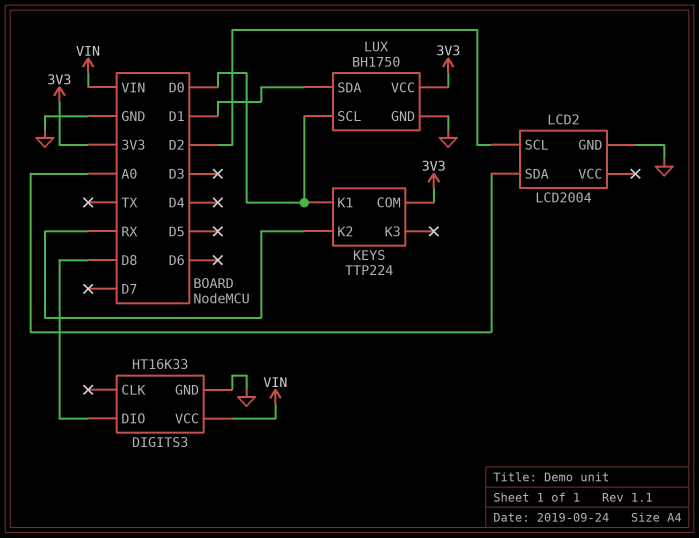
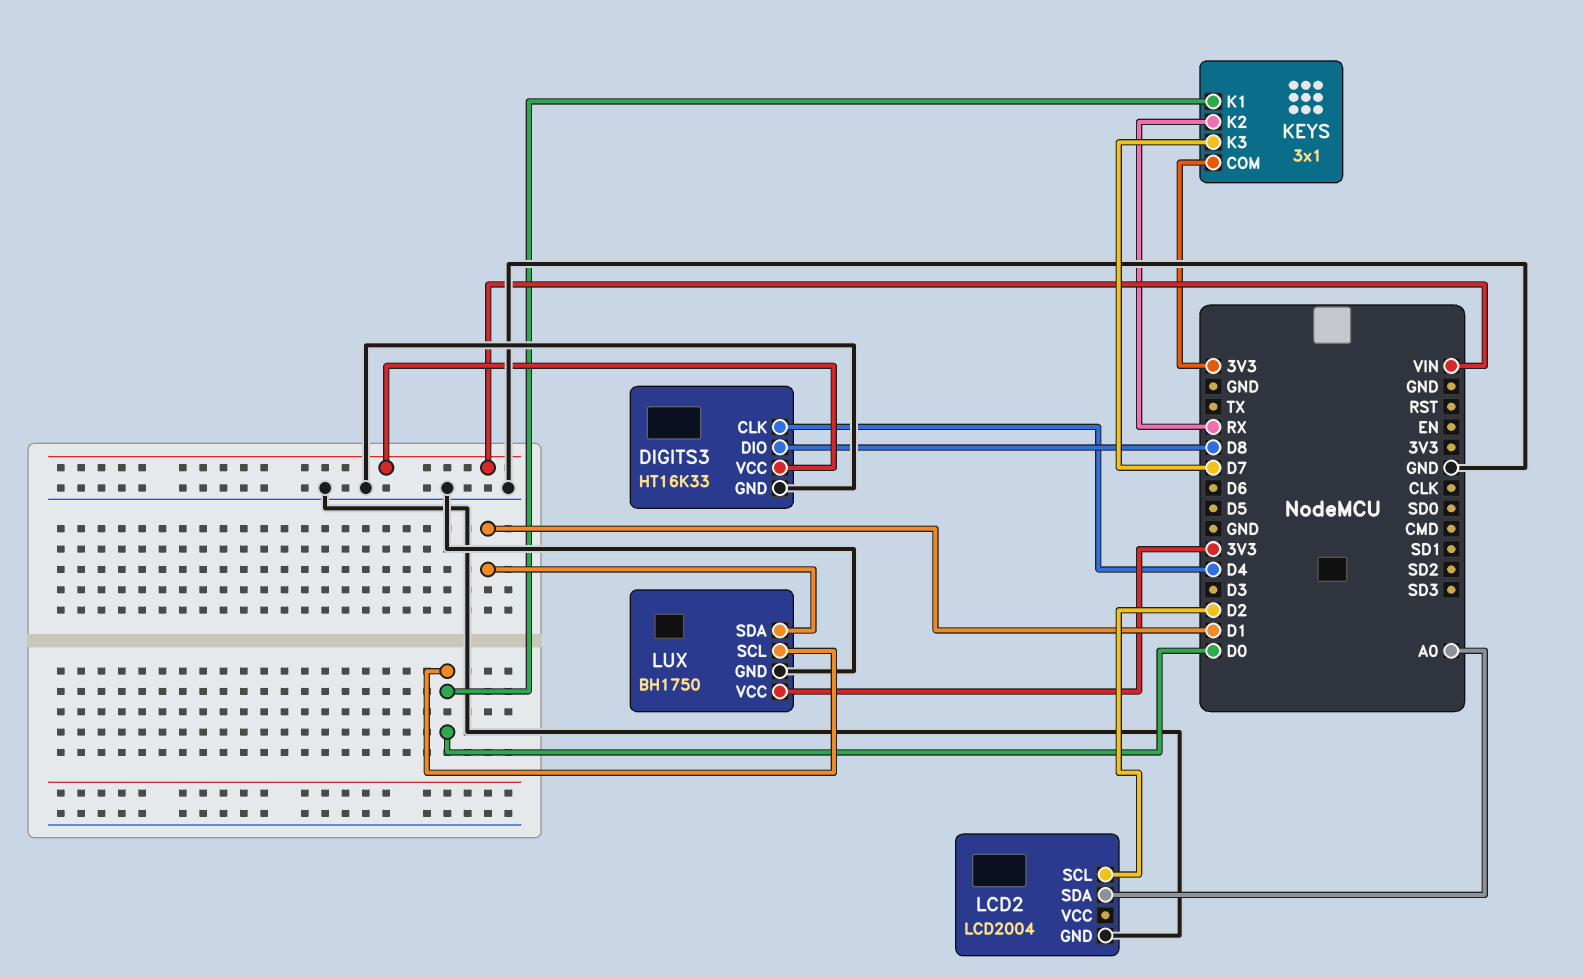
DIGITS3 pin CLK: none -> D4
KEYS: TTP224 -> 3x1
KEYS pin K3: none -> D7

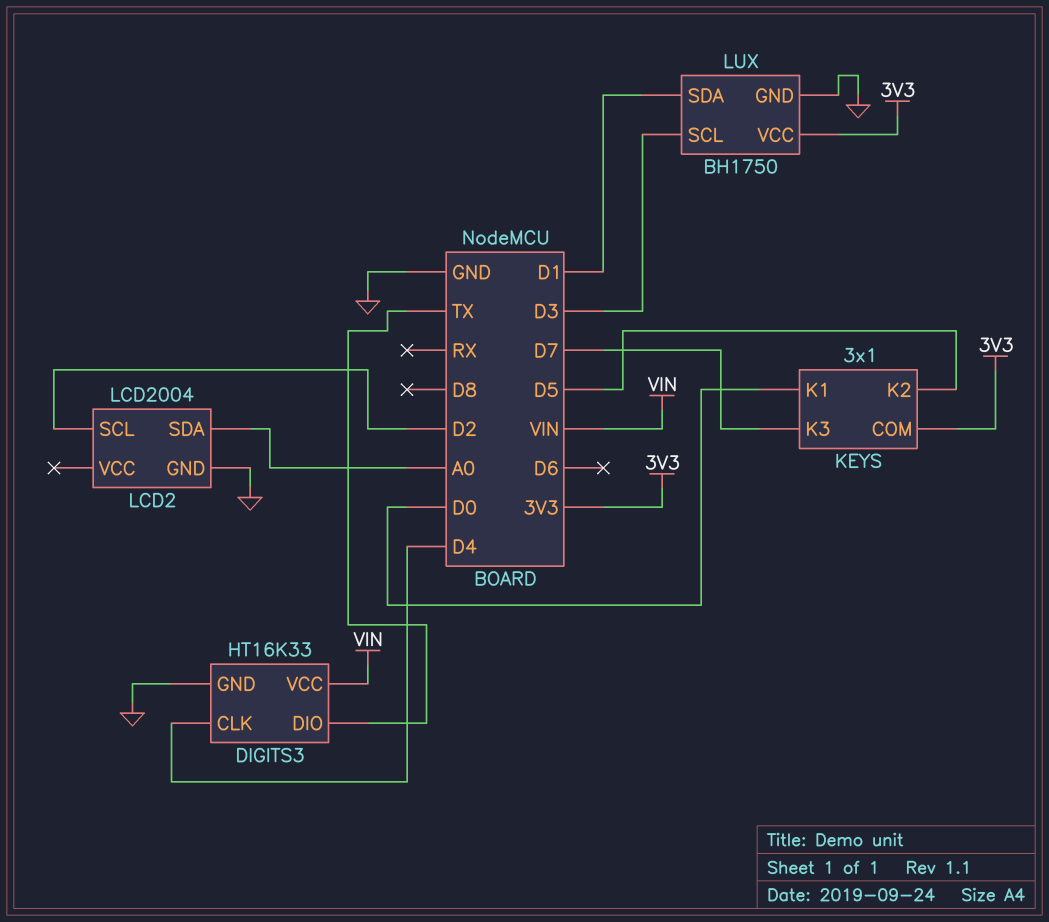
DIGITS3 pin DIO: D8 -> TX
KEYS pin K2: RX -> D5
LUX pin SCL: D0 -> D3

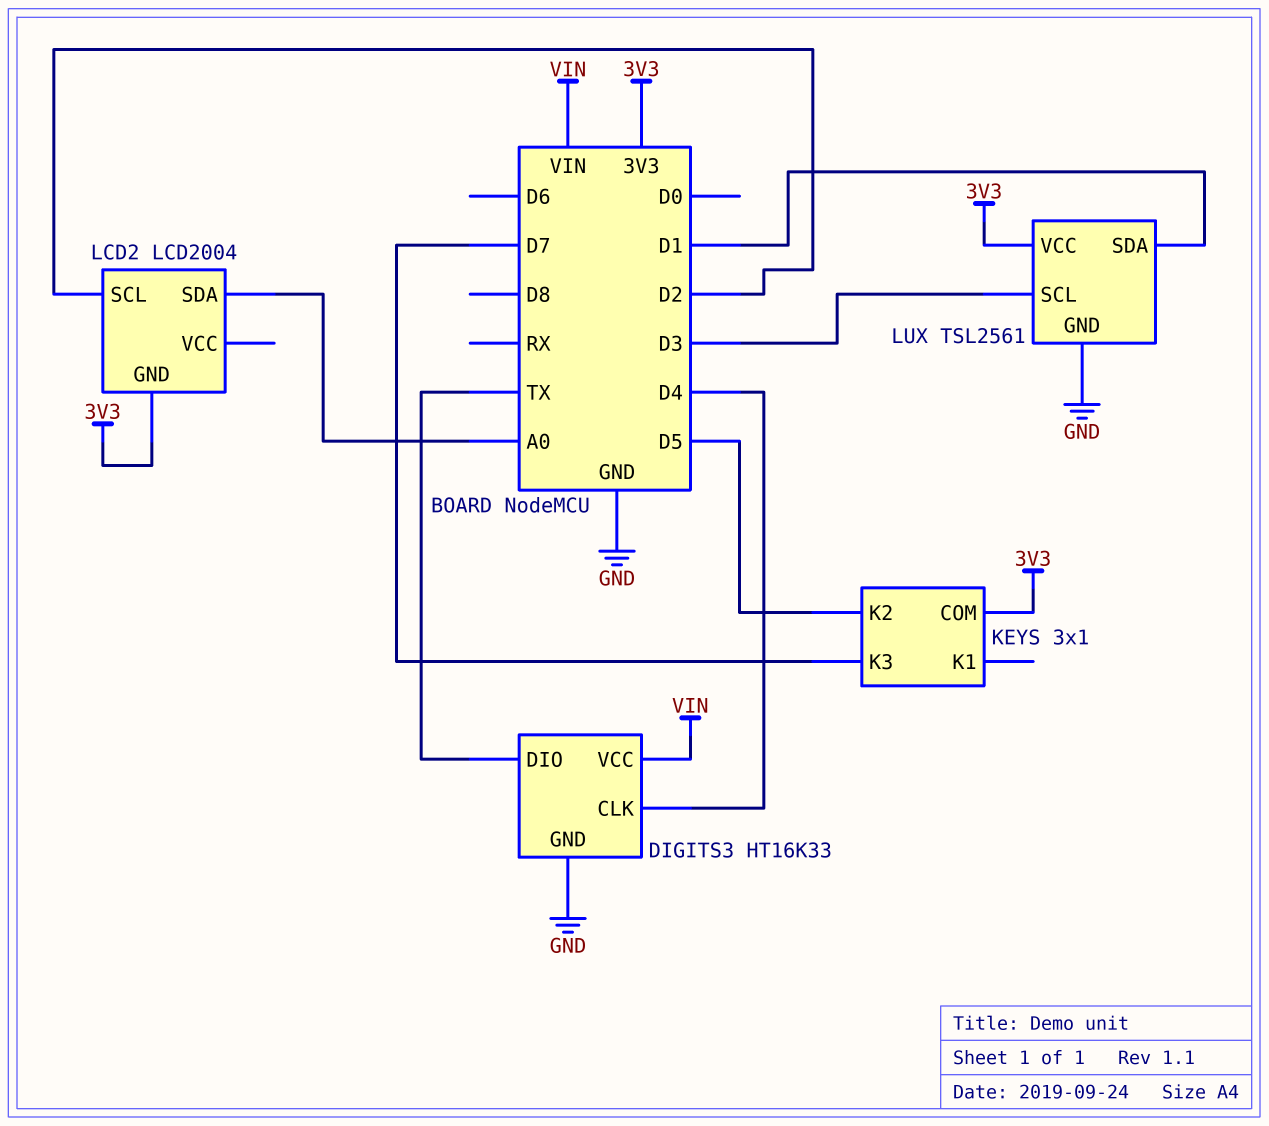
KEYS pin K1: D0 -> none
LCD2 pin GND: GND -> 3V3
LUX: BH1750 -> TSL2561

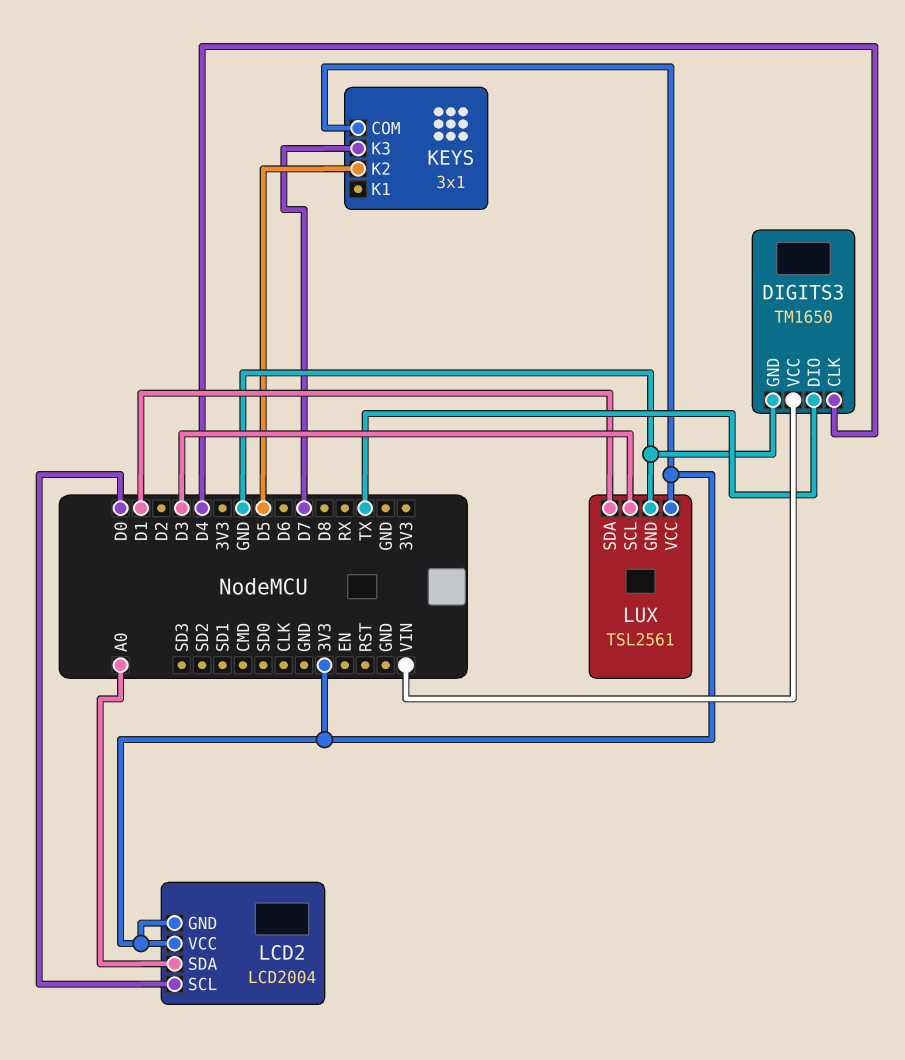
DIGITS3: HT16K33 -> TM1650
LCD2 pin SCL: D2 -> D0
LCD2 pin VCC: none -> 3V3

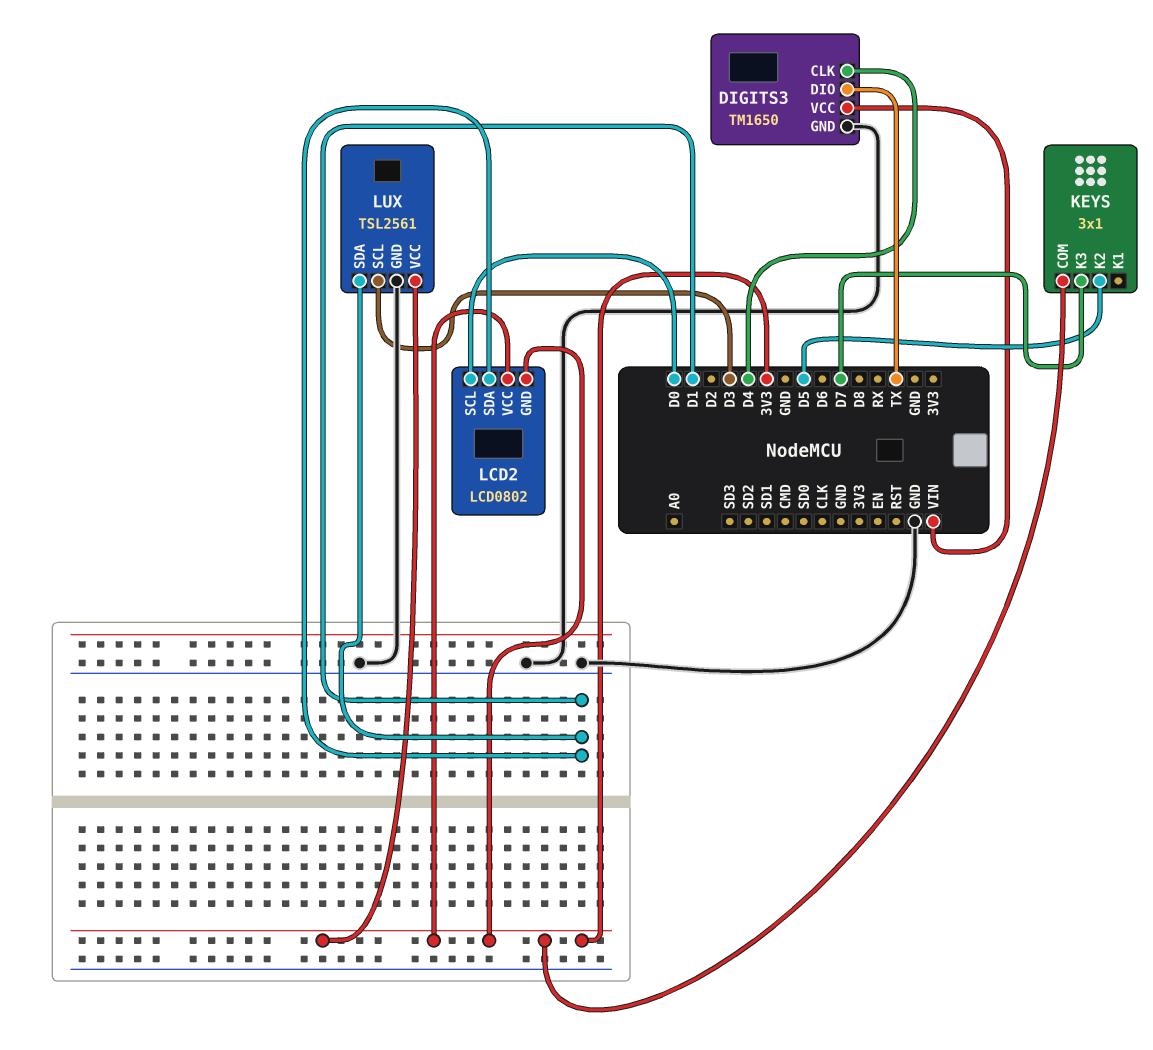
LCD2: LCD2004 -> LCD0802
LCD2 pin SDA: A0 -> D1

